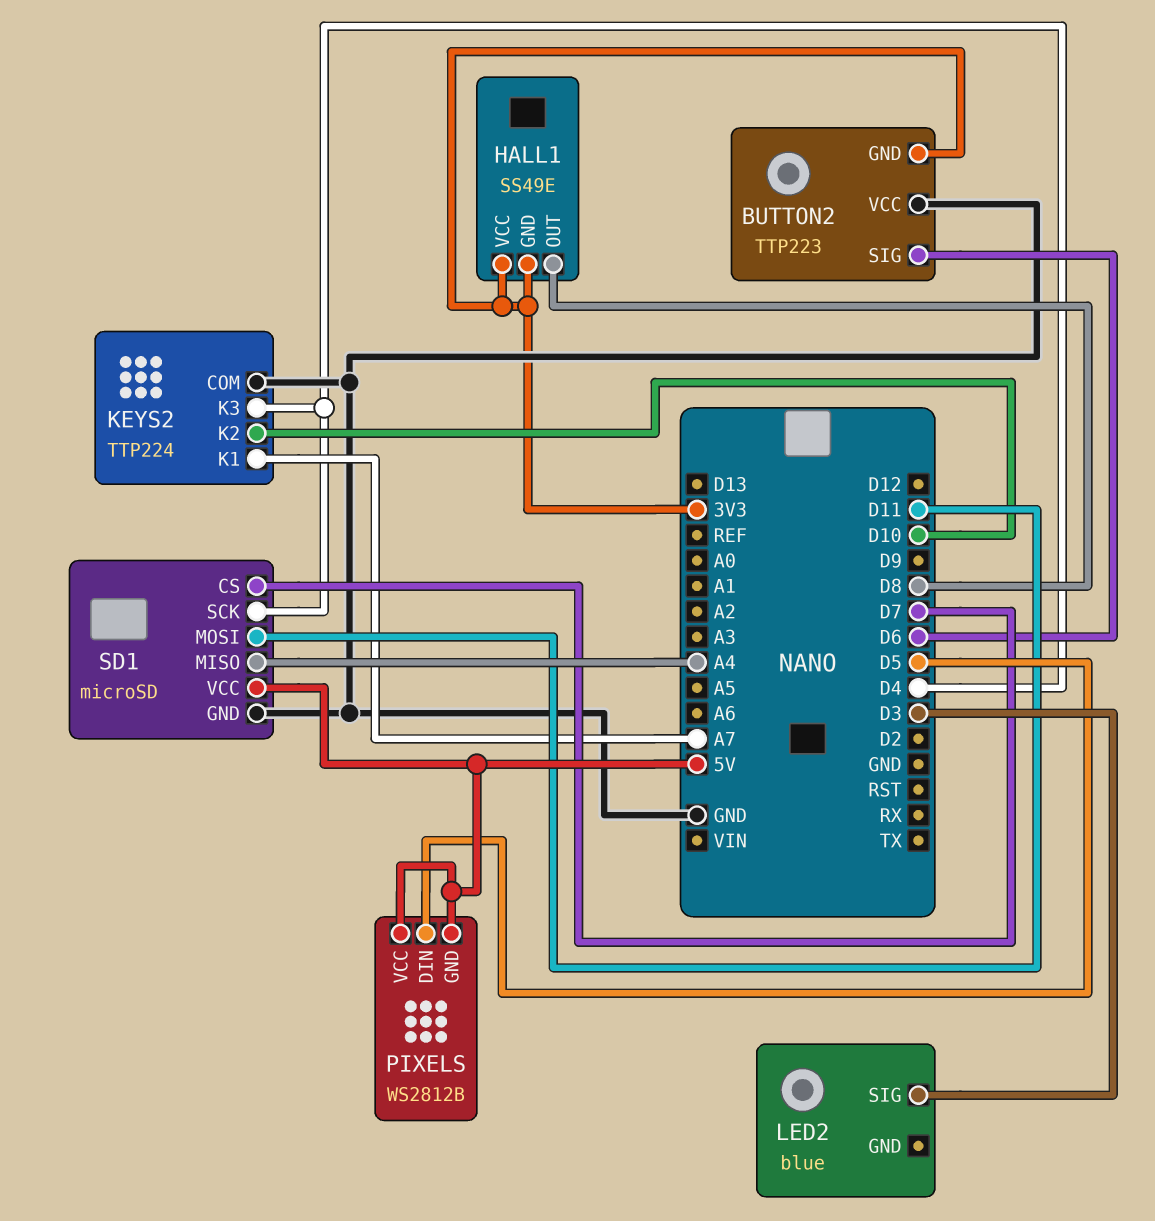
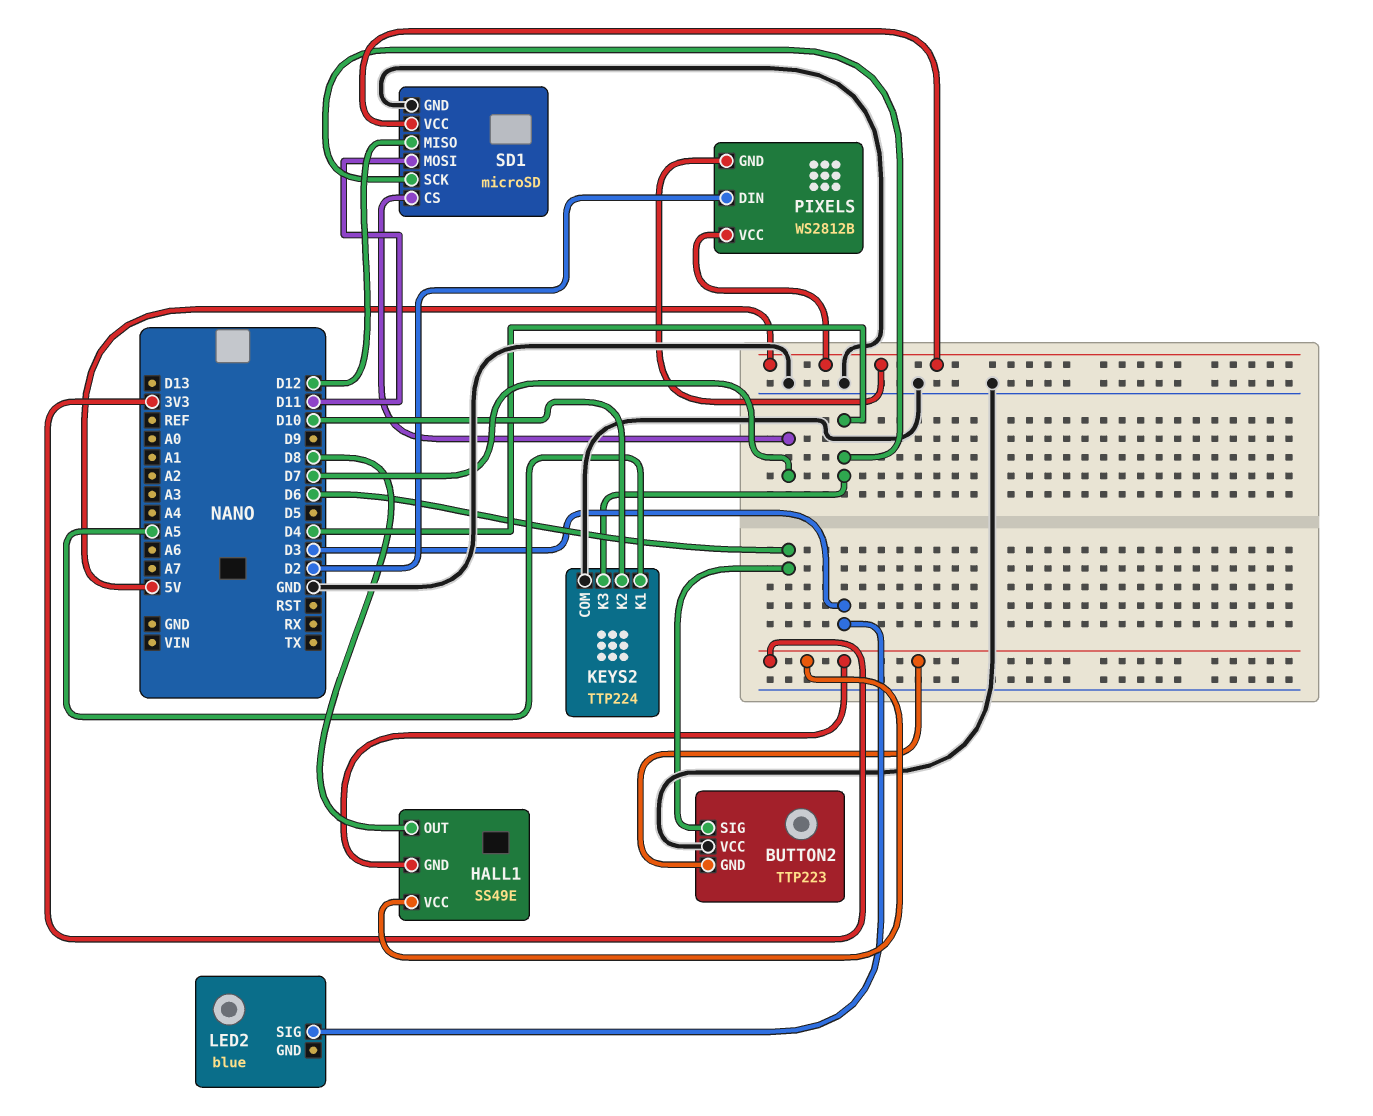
KEYS2 pin K1: A7 -> A5
PIXELS pin DIN: D5 -> D2
SD1 pin MISO: A4 -> D12

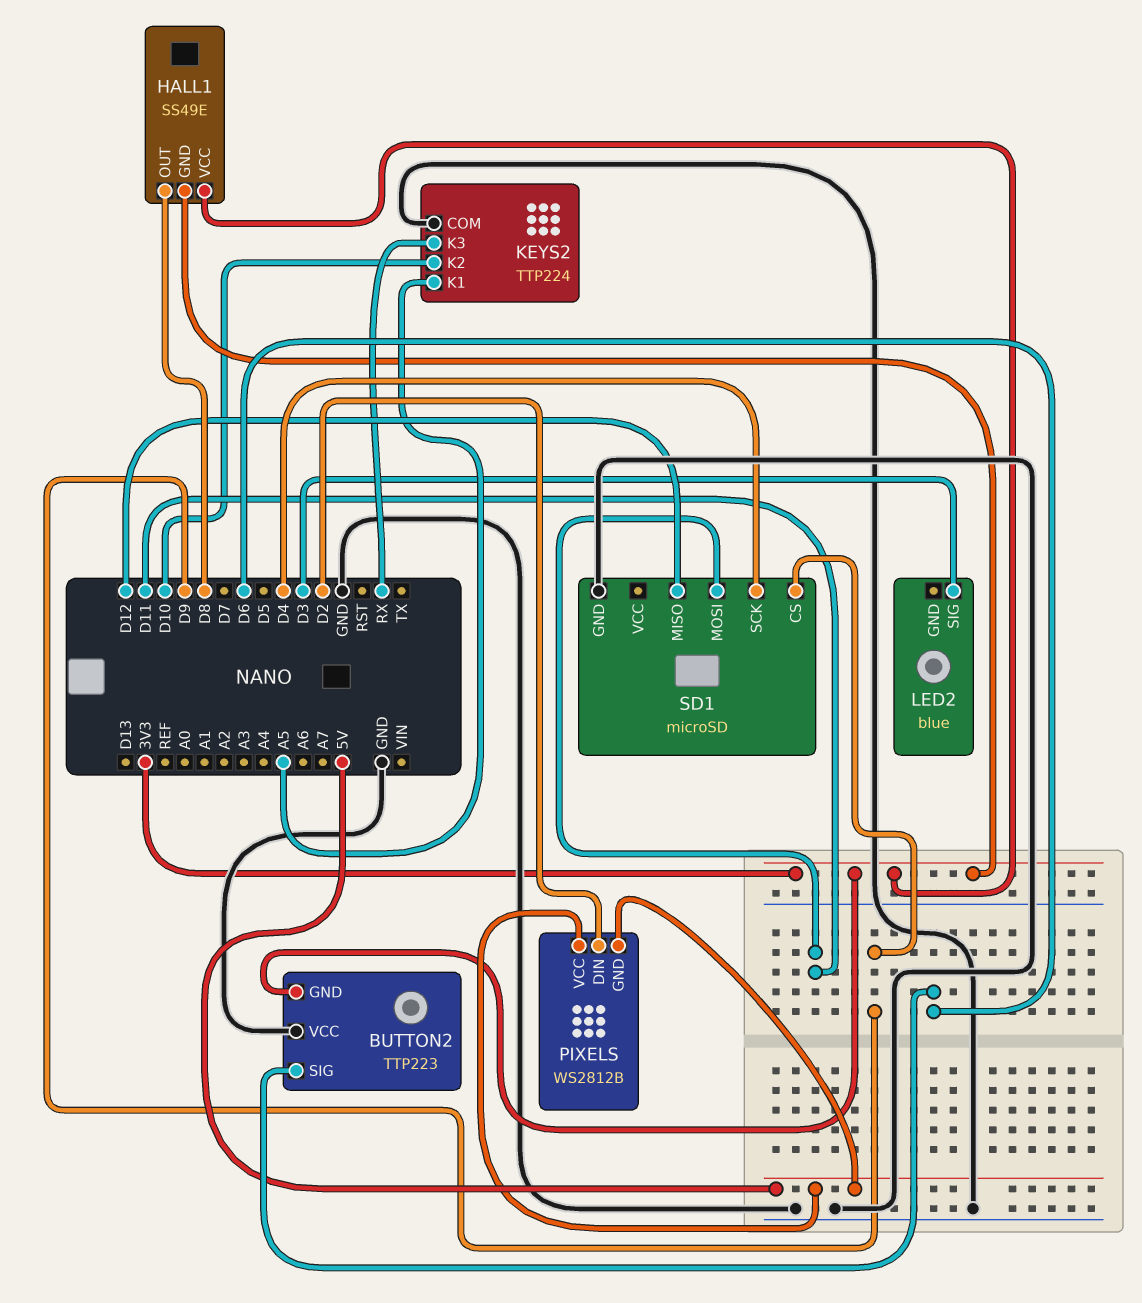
KEYS2 pin K3: D4 -> RX
SD1 pin CS: D7 -> D9
SD1 pin VCC: 5V -> none

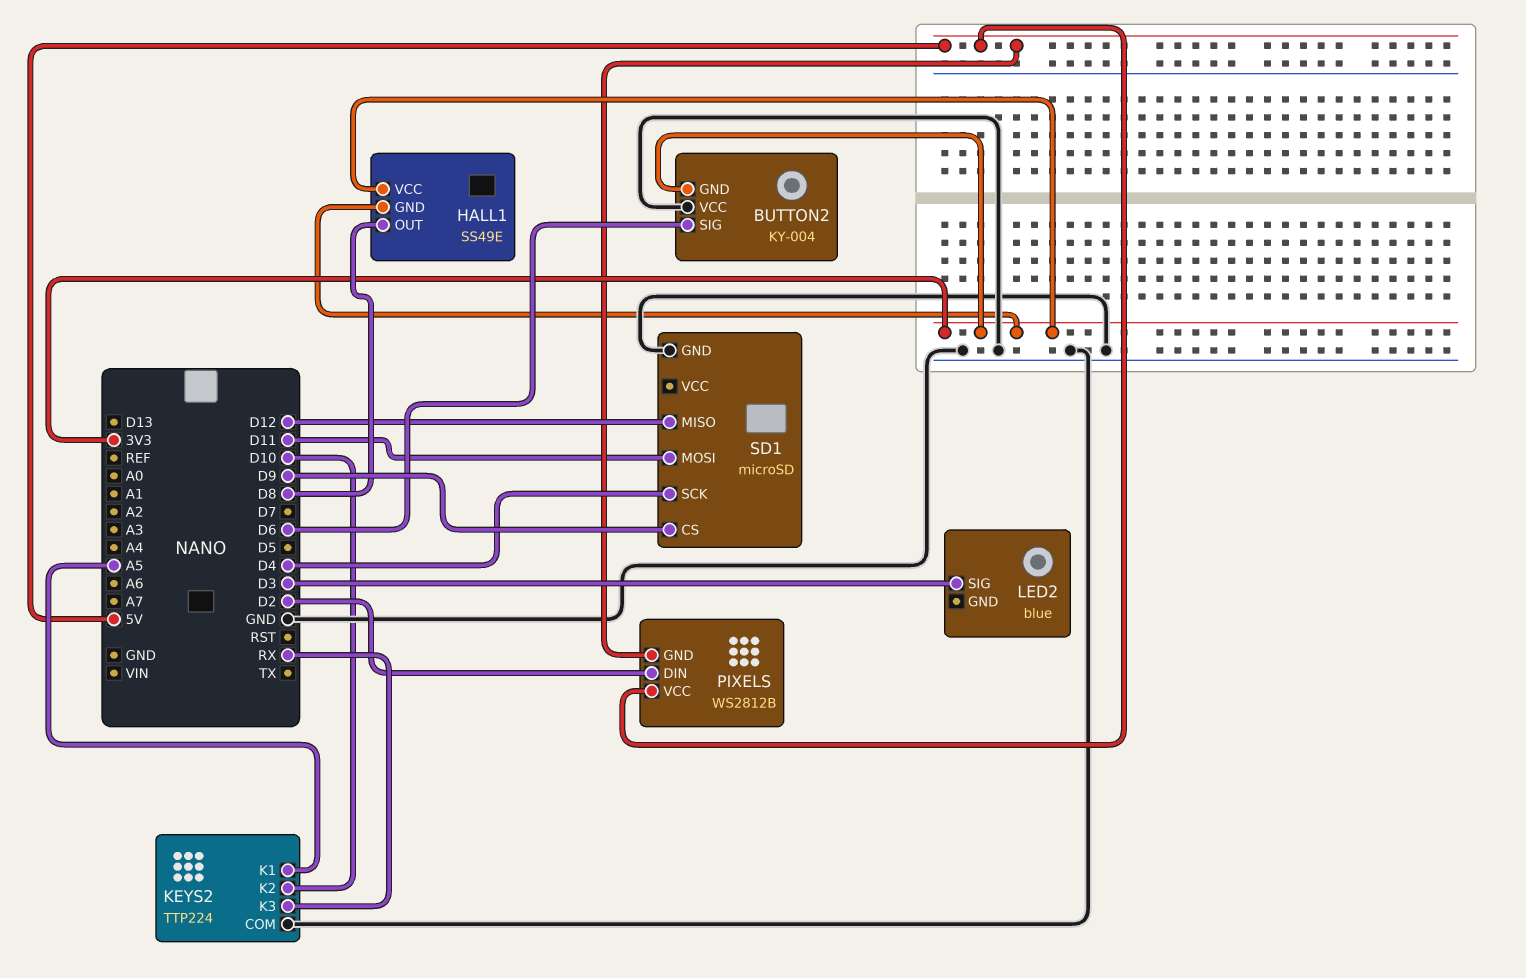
BUTTON2: TTP223 -> KY-004

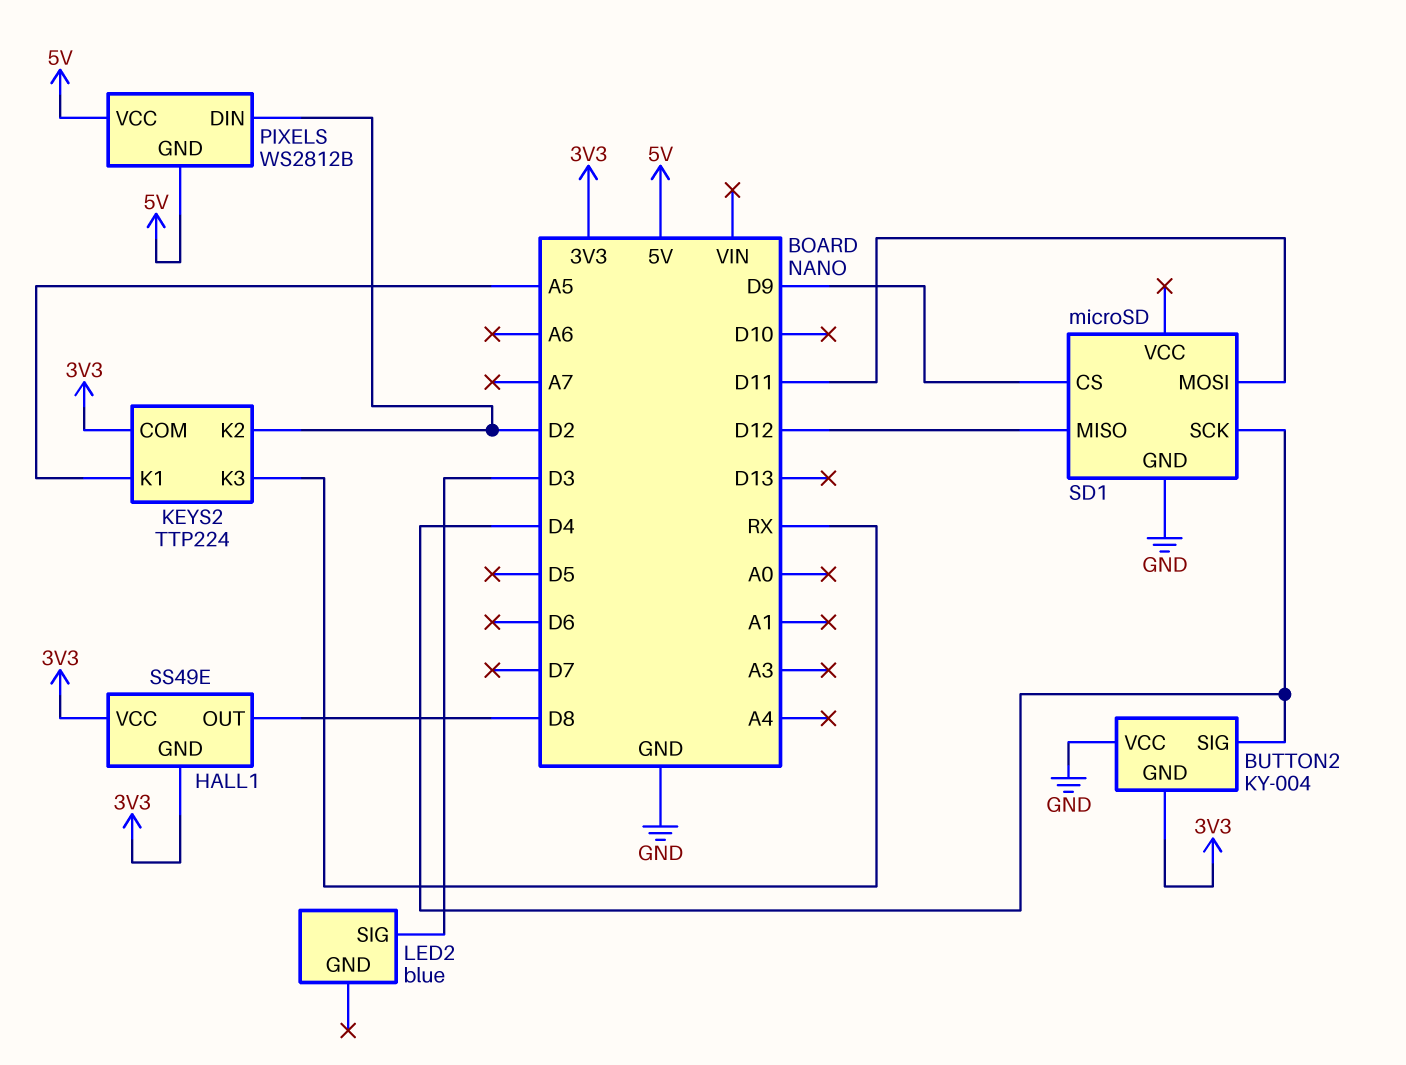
BUTTON2 pin SIG: D6 -> D4
KEYS2 pin COM: GND -> 3V3
KEYS2 pin K2: D10 -> D2

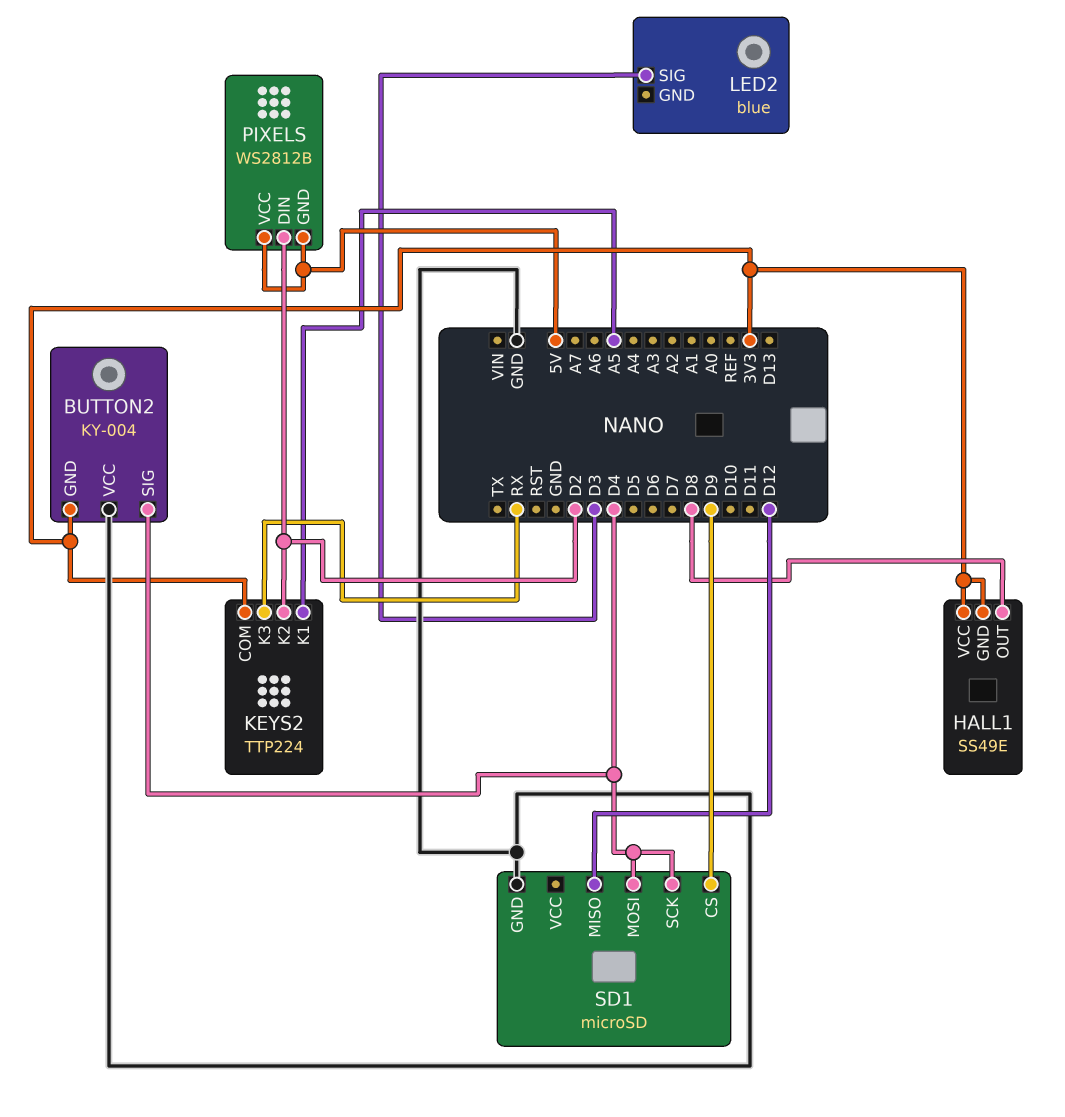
SD1 pin MOSI: D11 -> D4

